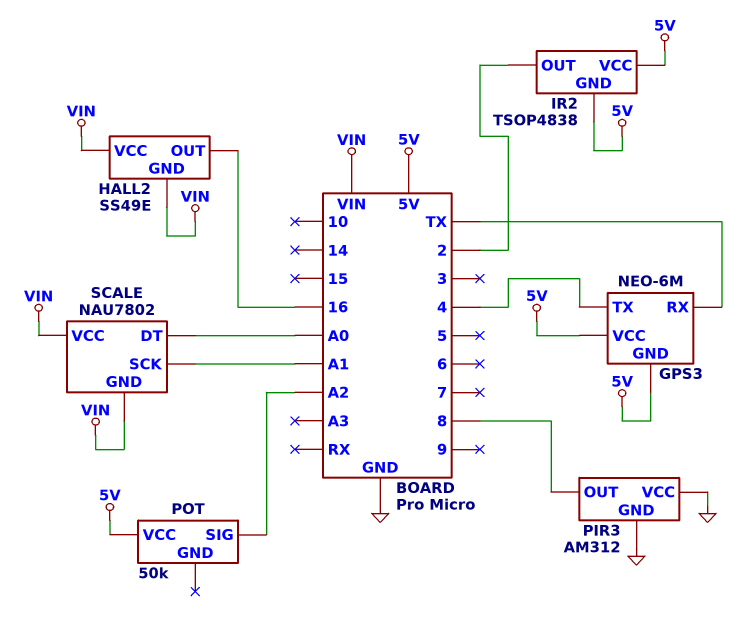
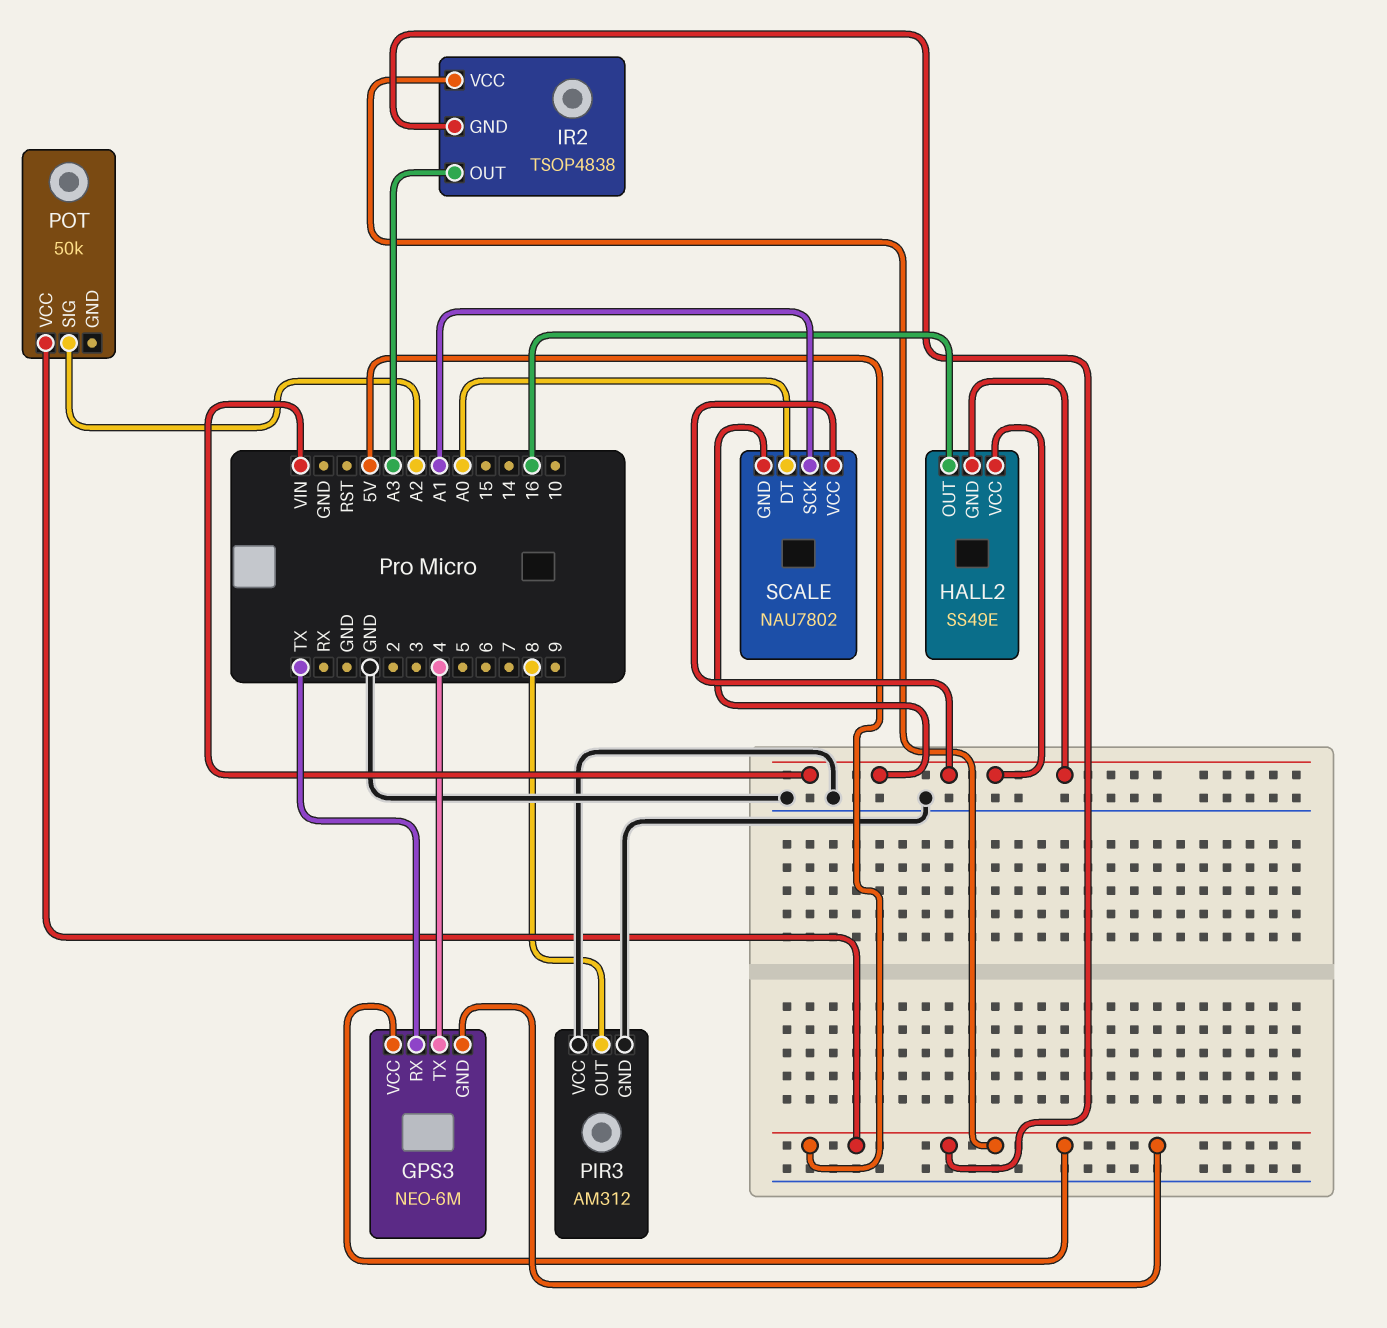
IR2 pin OUT: 2 -> A3

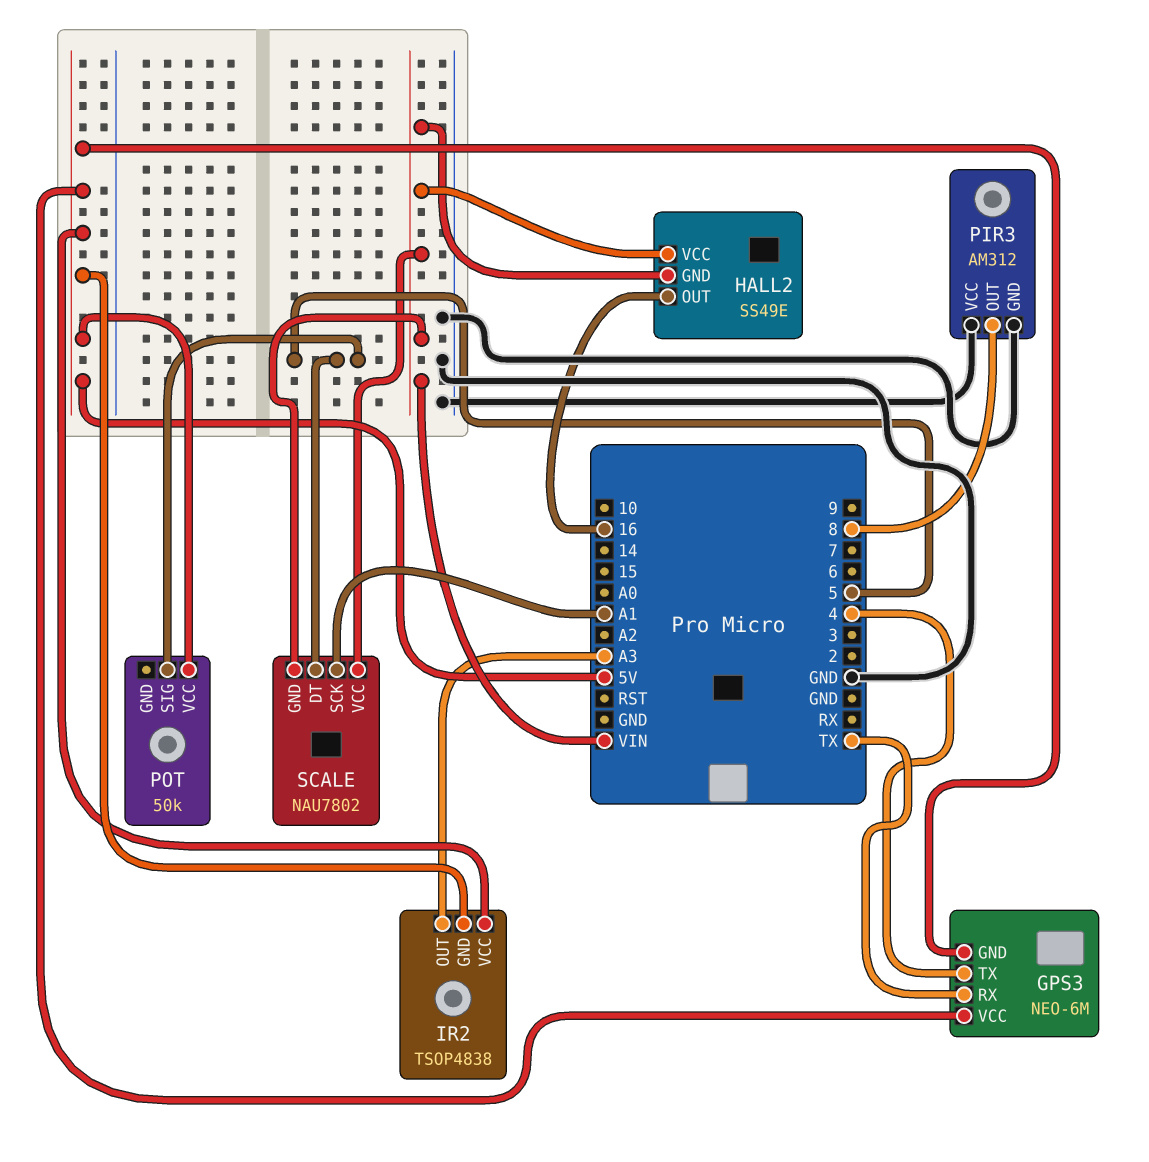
POT pin SIG: A2 -> 5
SCALE pin DT: A0 -> 5

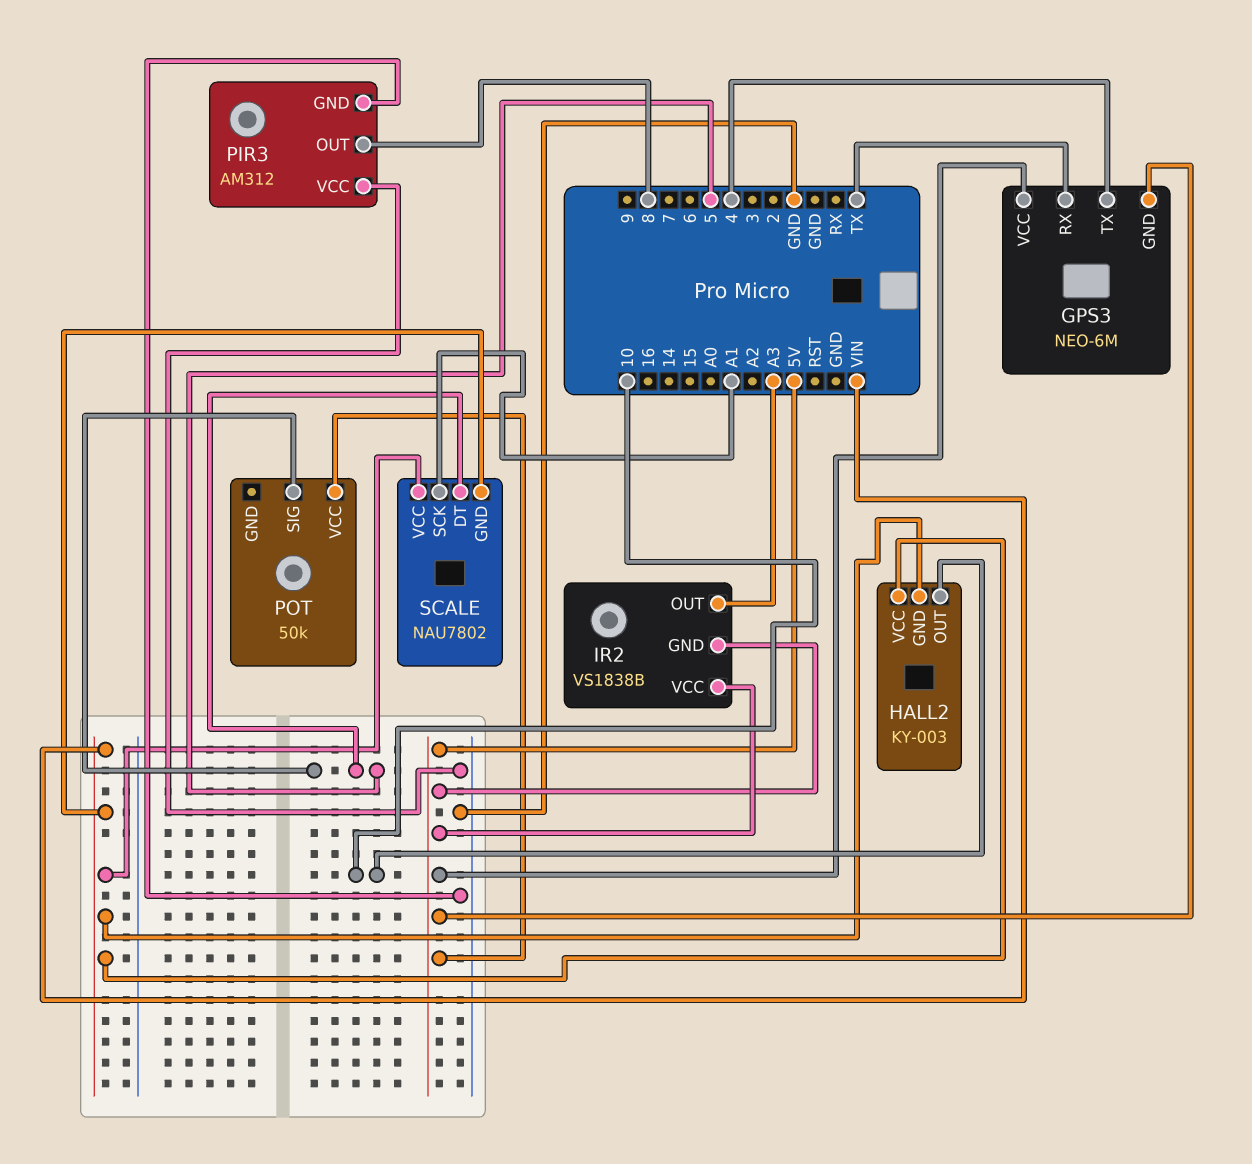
HALL2: SS49E -> KY-003
HALL2 pin OUT: 16 -> 10
IR2: TSOP4838 -> VS1838B

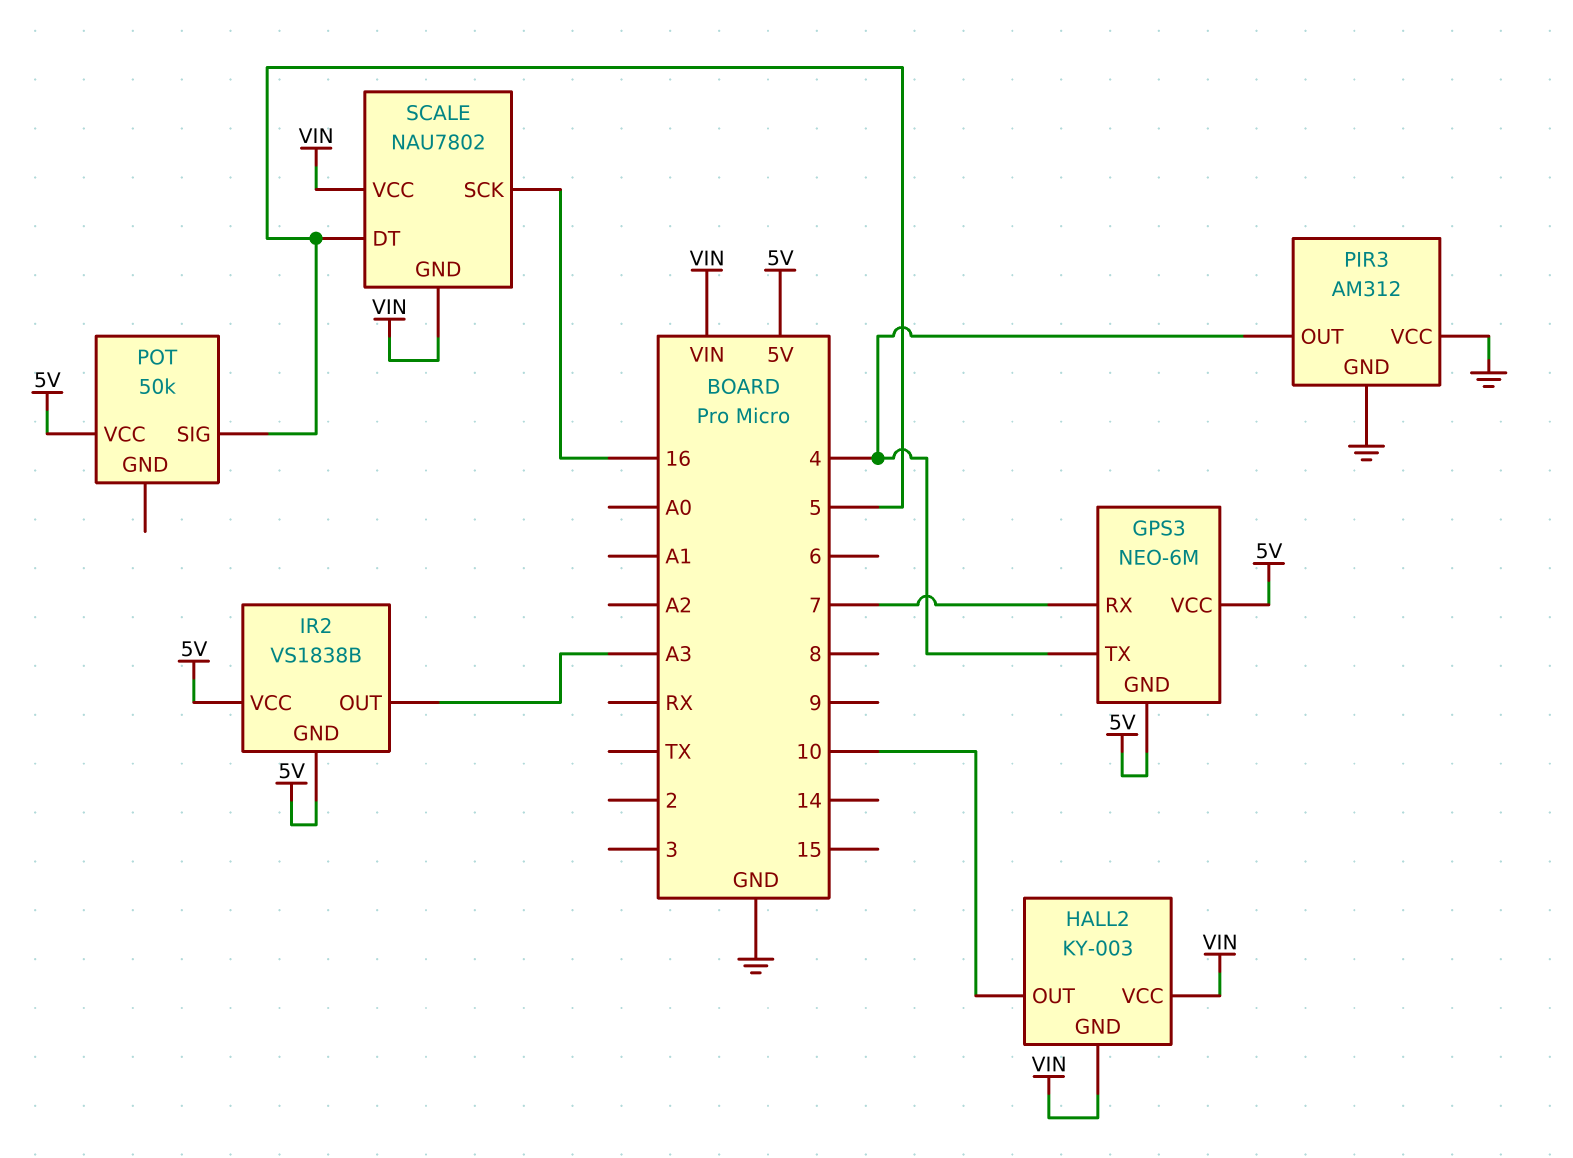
GPS3 pin RX: TX -> 7
PIR3 pin OUT: 8 -> 4
SCALE pin SCK: A1 -> 16

